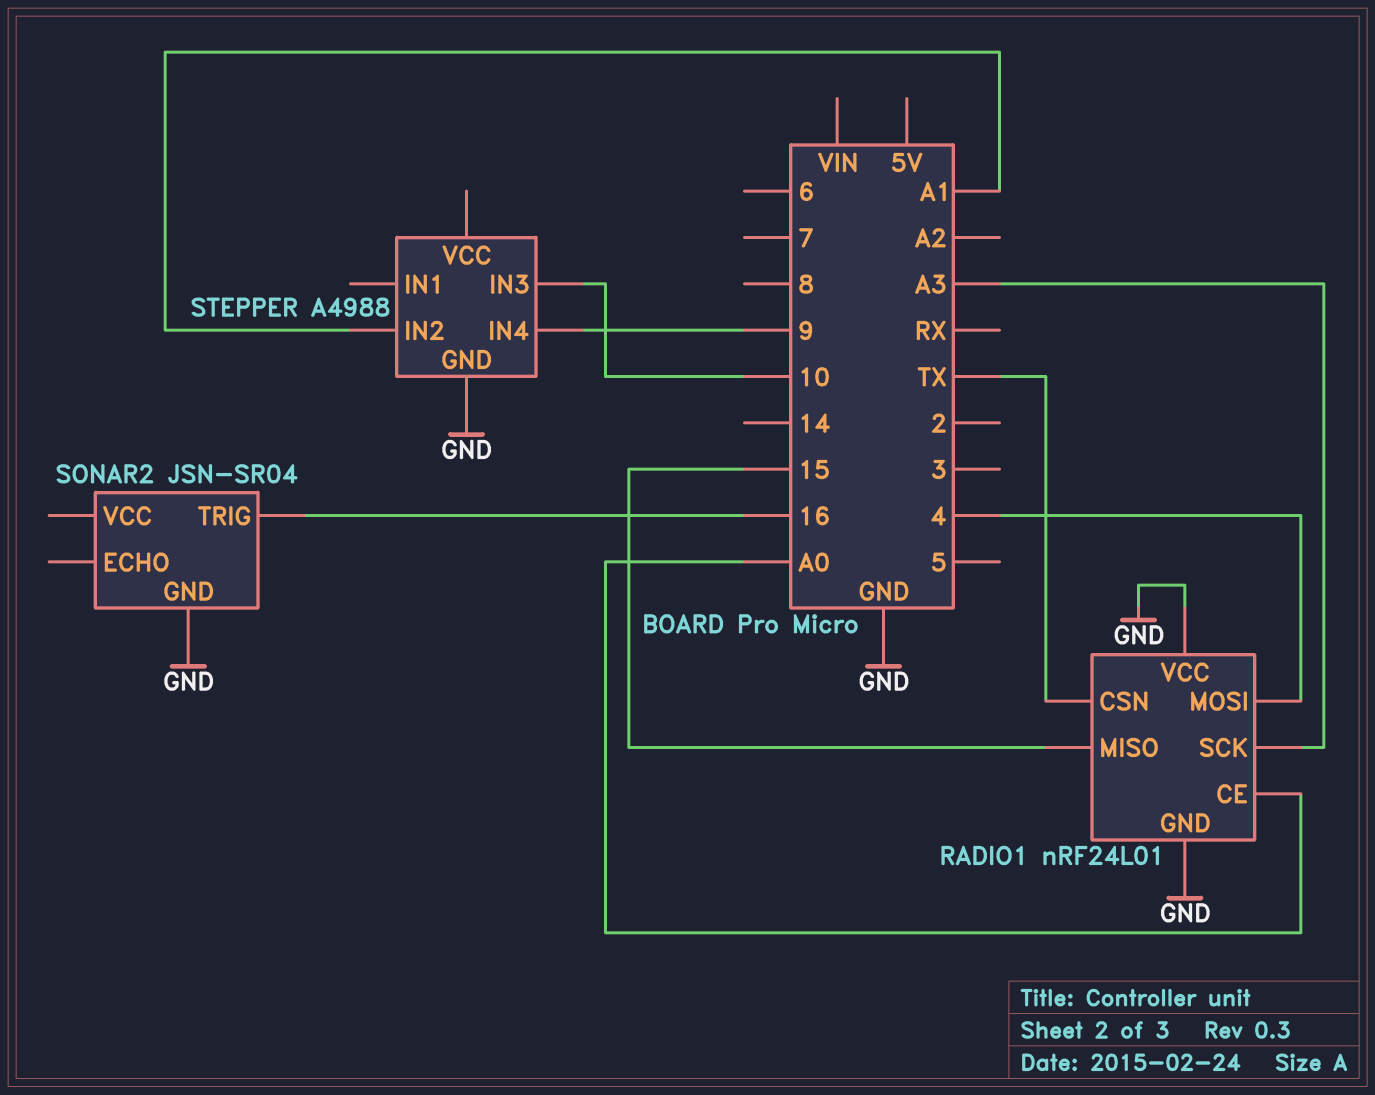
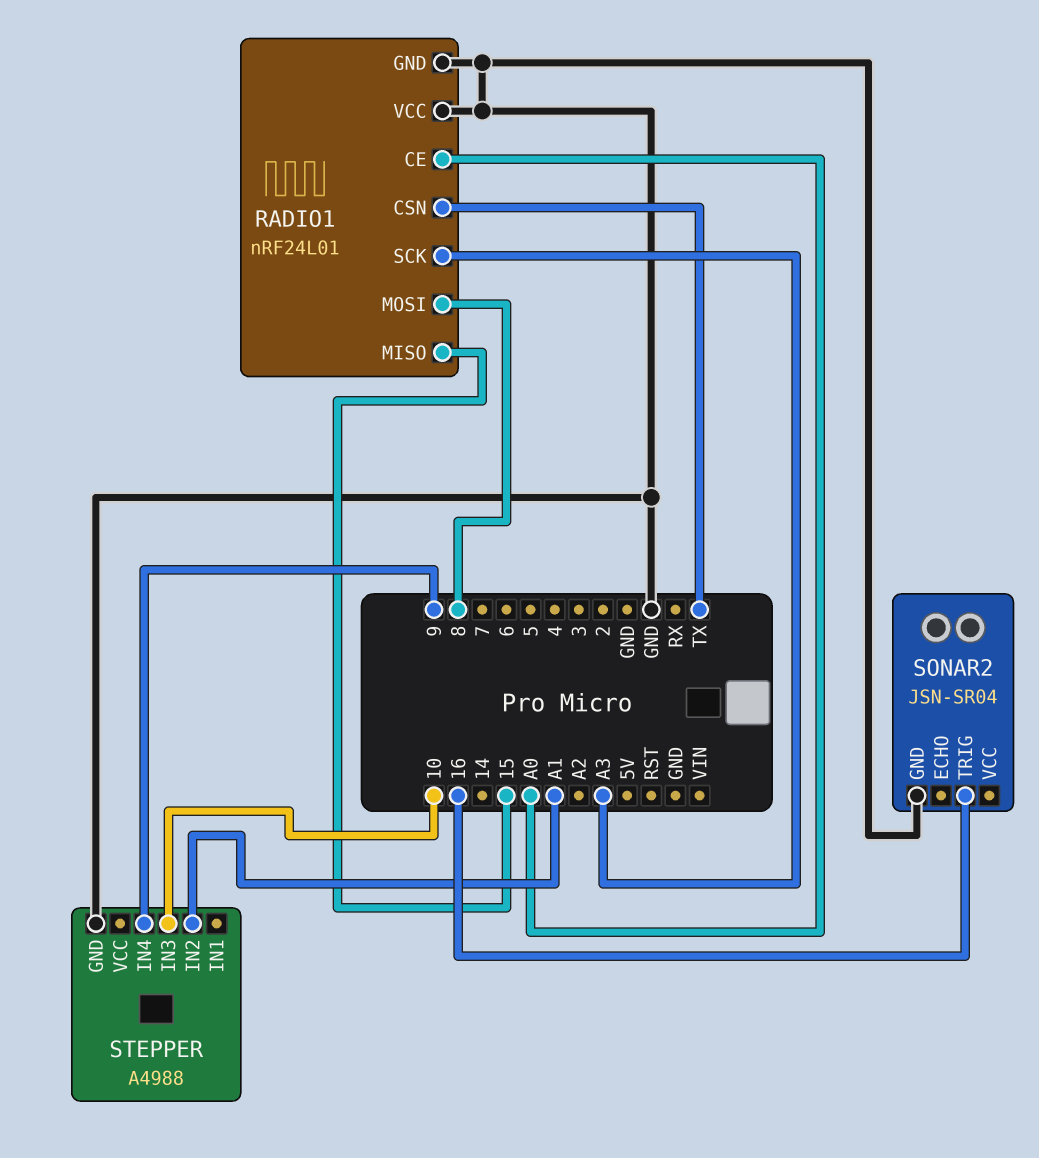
RADIO1 pin MOSI: 4 -> 8

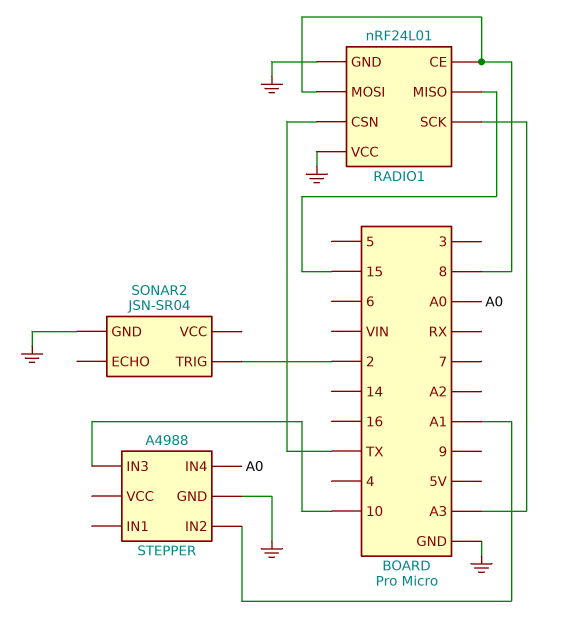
RADIO1 pin CE: A0 -> 8
SONAR2 pin TRIG: 16 -> 2
STEPPER pin IN4: 9 -> A0

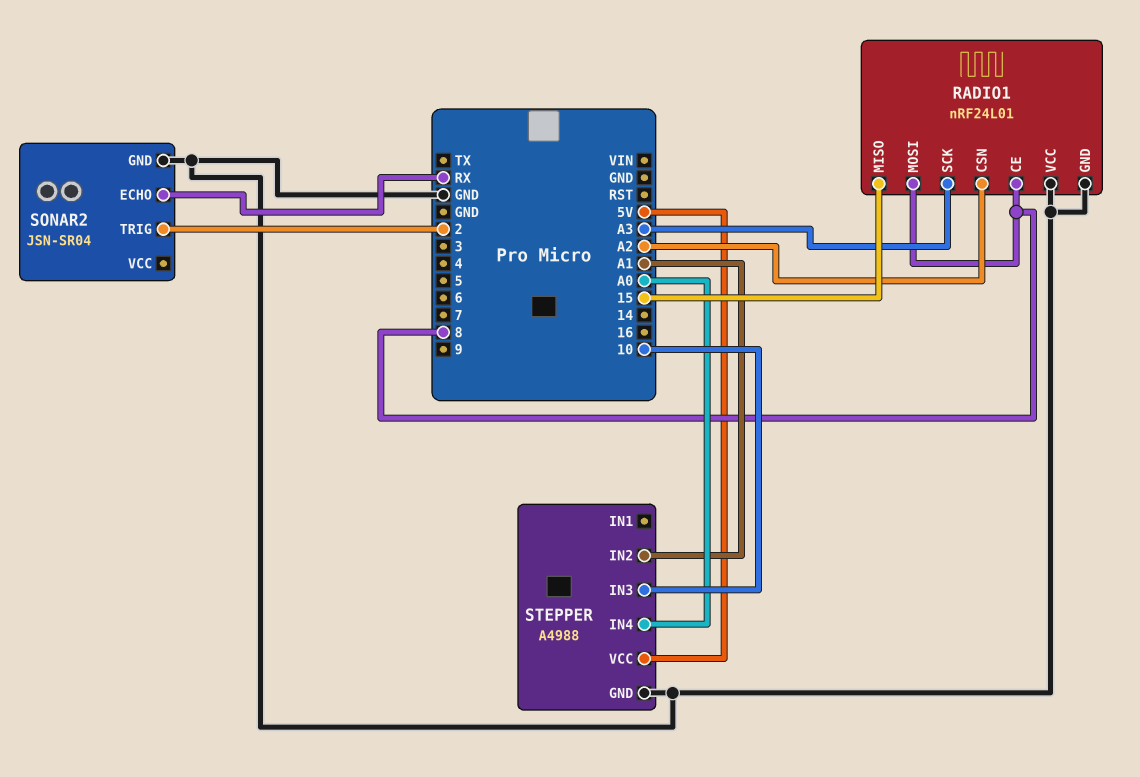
RADIO1 pin CSN: TX -> A2
SONAR2 pin ECHO: none -> RX
STEPPER pin VCC: none -> 5V

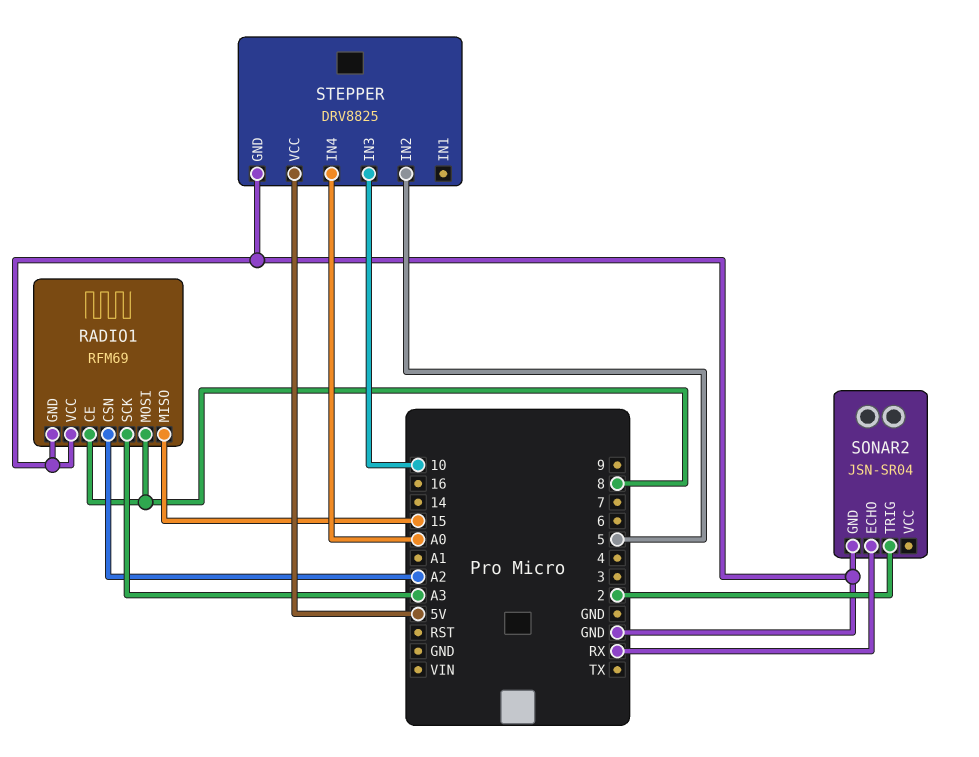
RADIO1: nRF24L01 -> RFM69
STEPPER: A4988 -> DRV8825
STEPPER pin IN2: A1 -> 5

